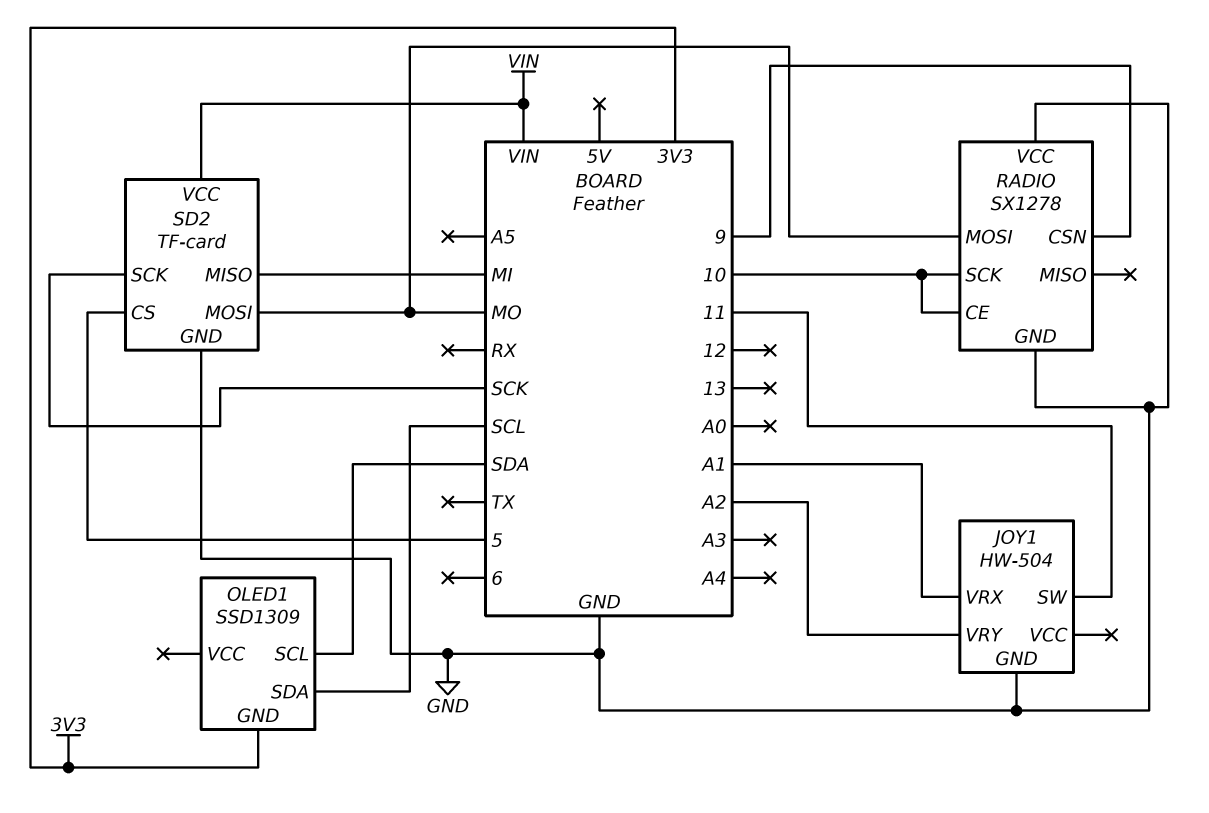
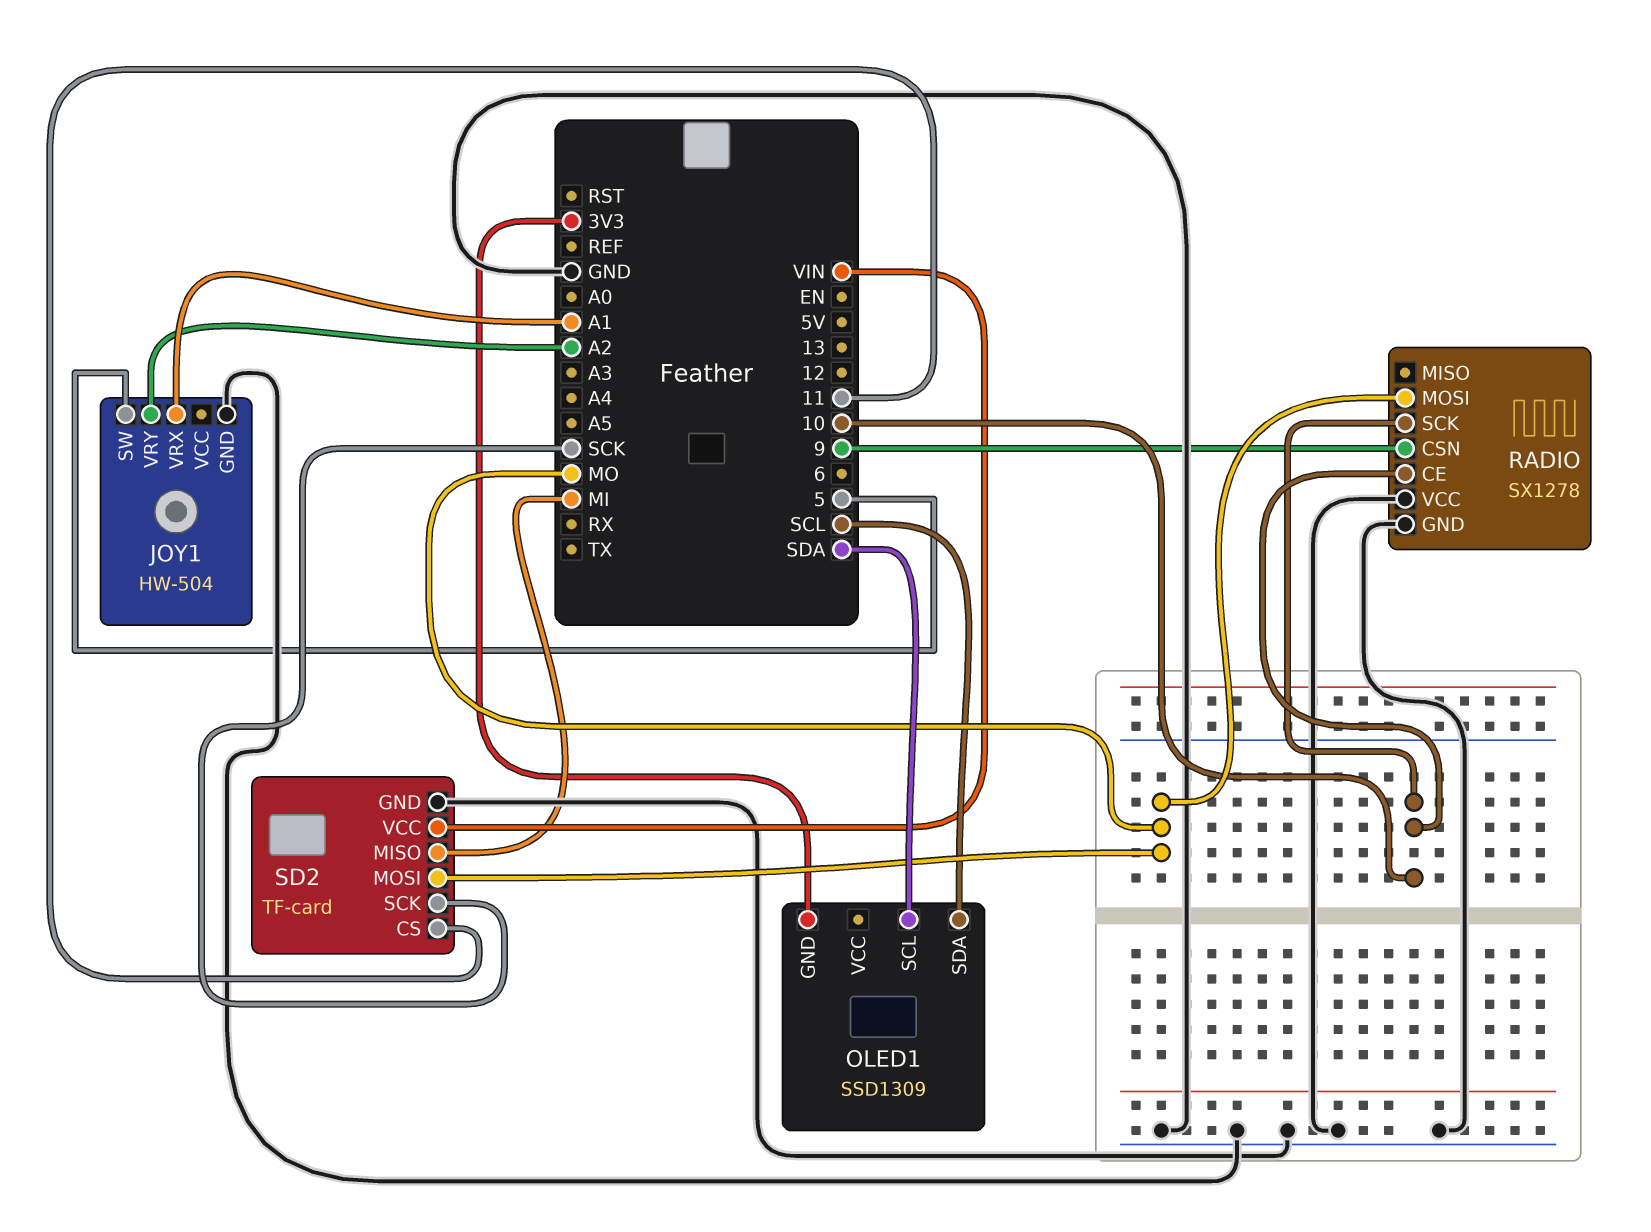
JOY1 pin SW: 11 -> 5
SD2 pin CS: 5 -> 11

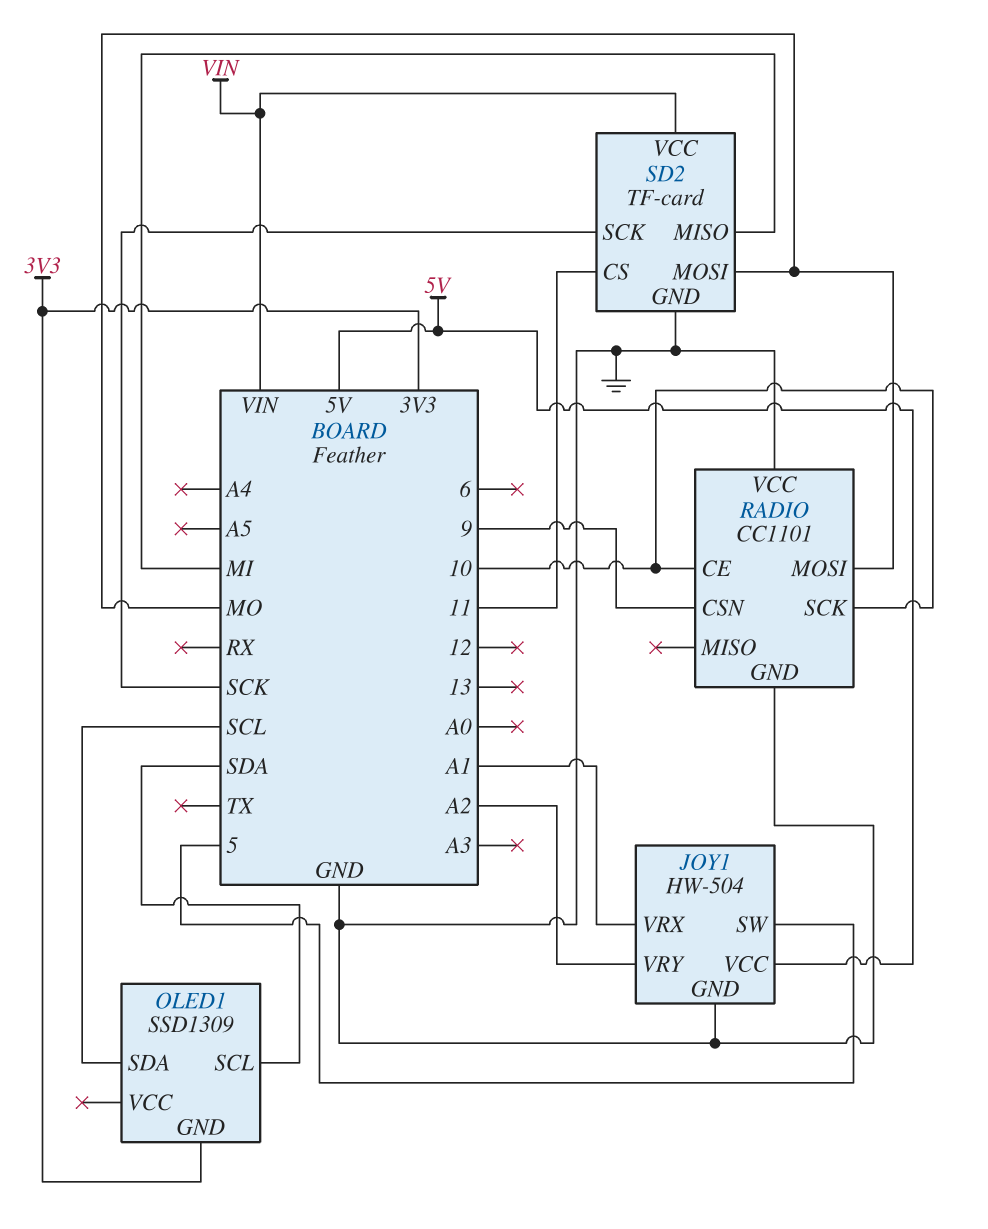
JOY1 pin VCC: none -> 5V
RADIO: SX1278 -> CC1101

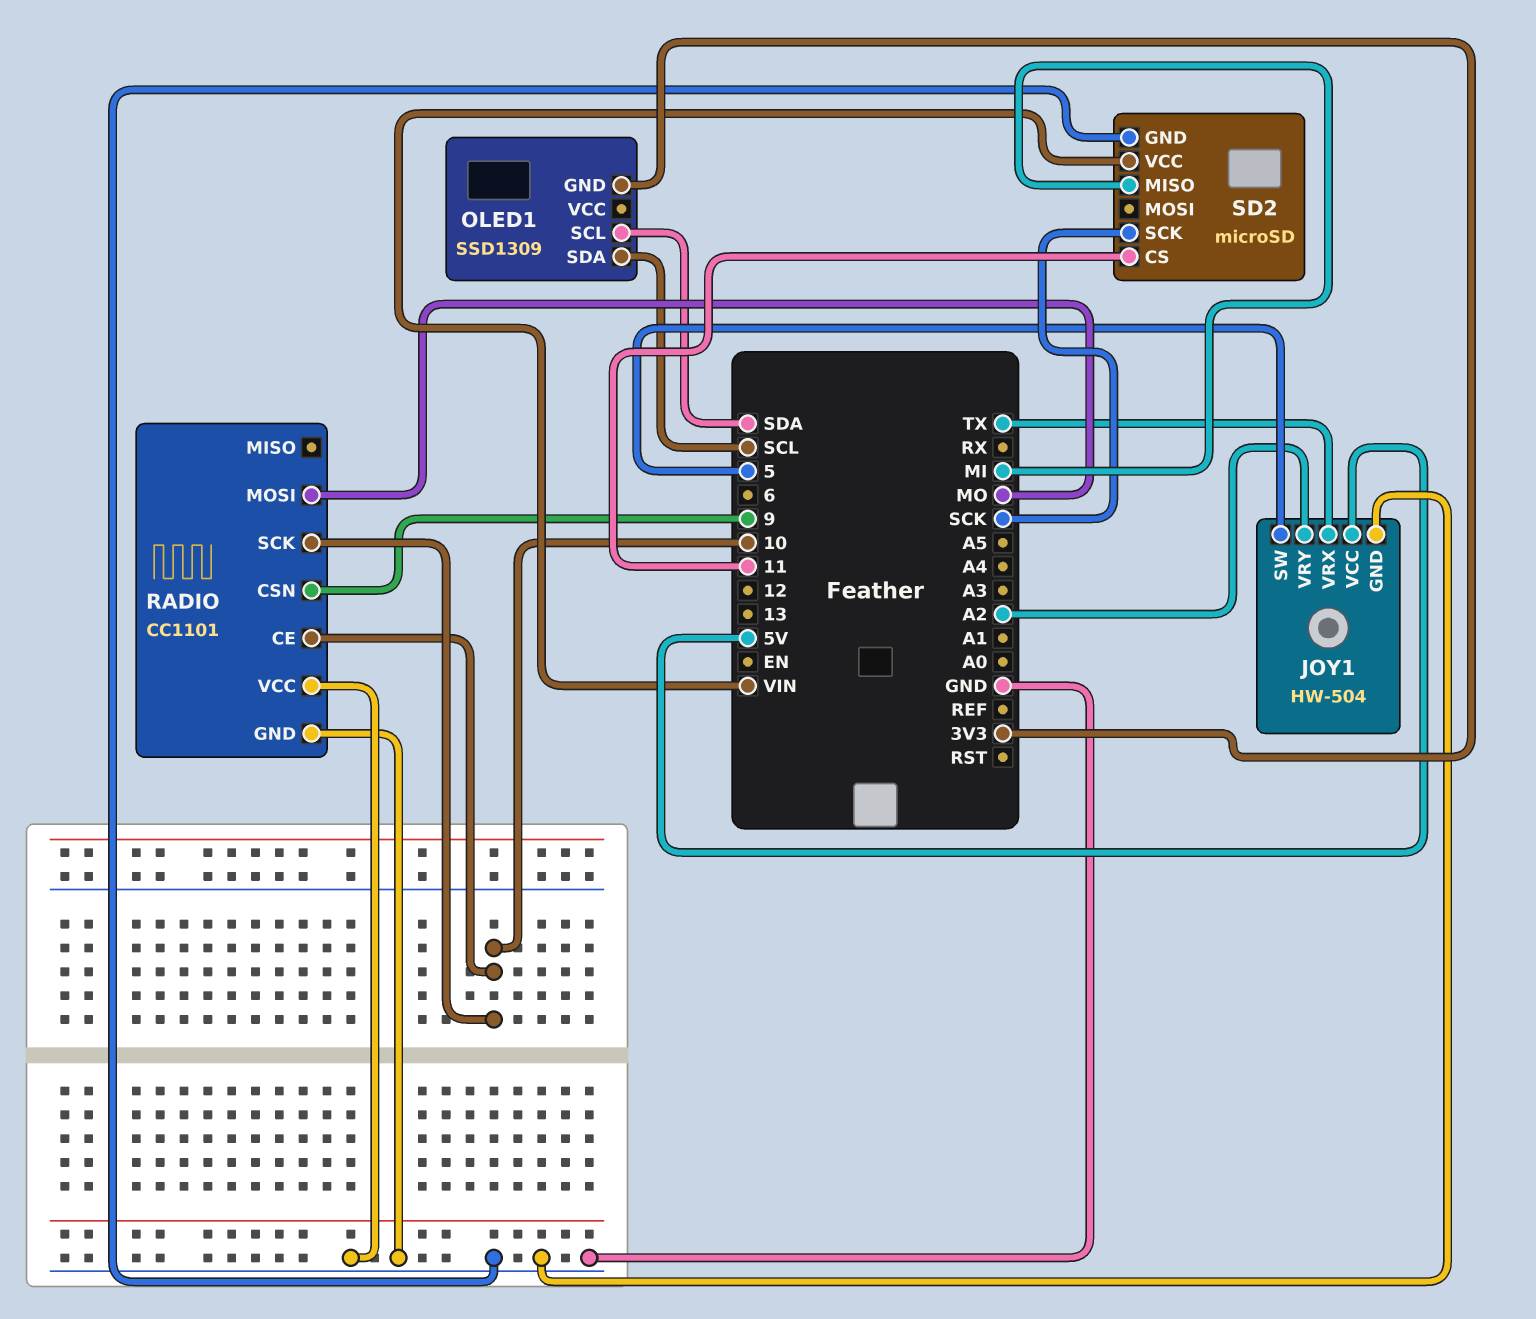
JOY1 pin VRX: A1 -> TX
SD2: TF-card -> microSD
SD2 pin MOSI: MO -> none

